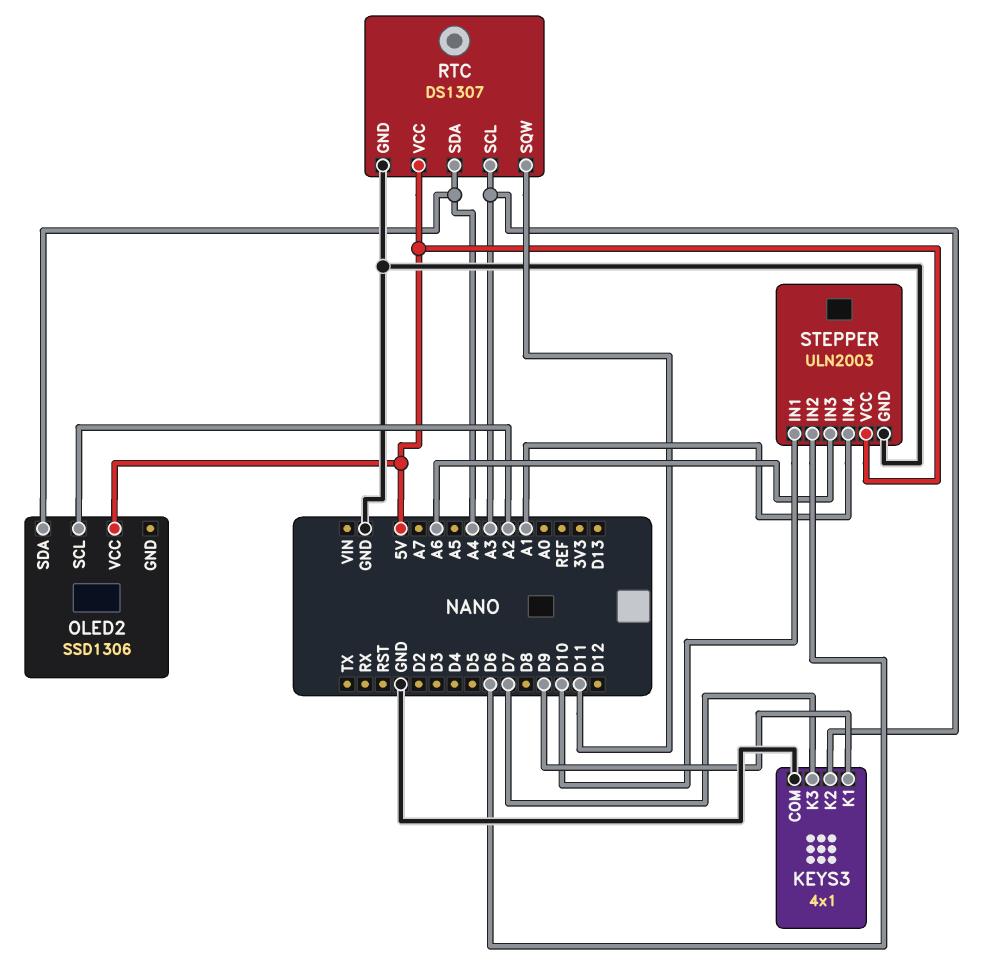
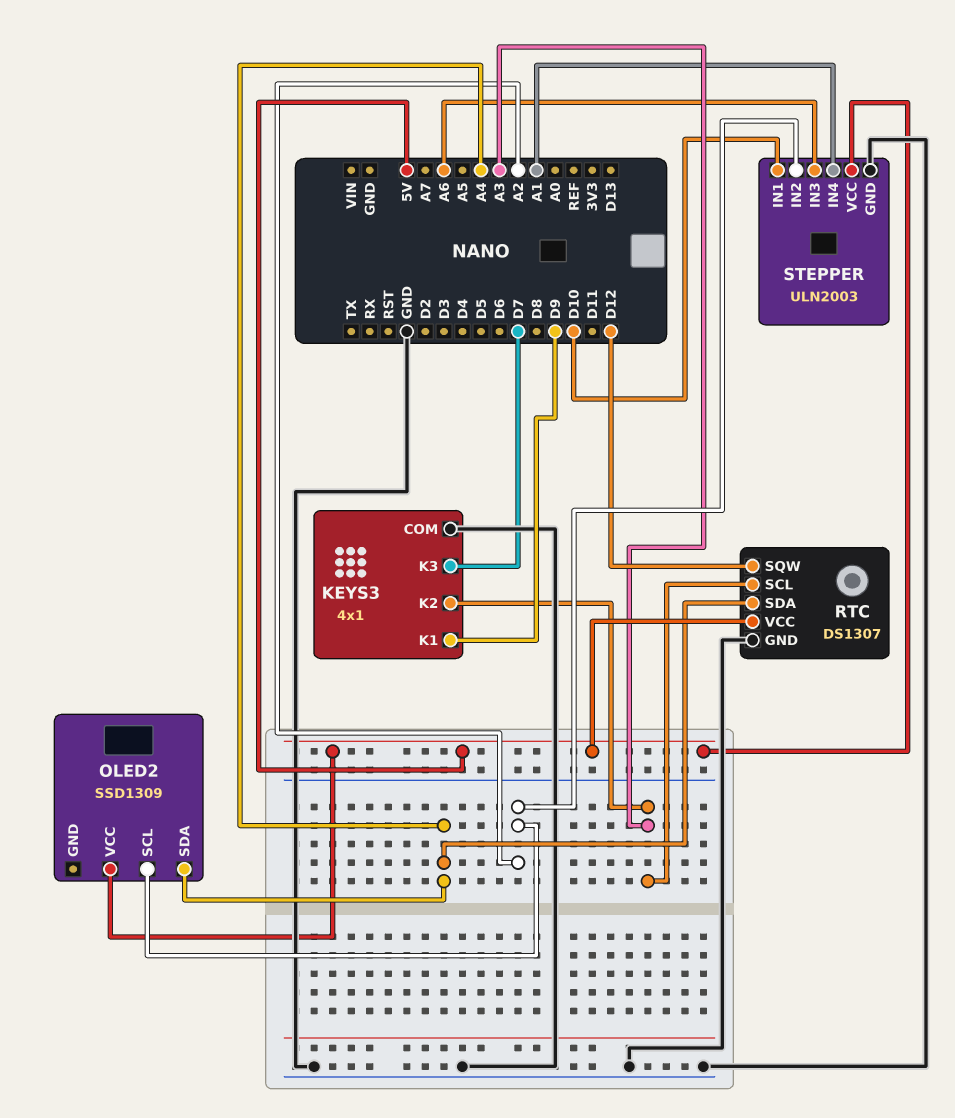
OLED2: SSD1306 -> SSD1309
RTC pin SQW: D11 -> D12
STEPPER pin IN2: D6 -> A2

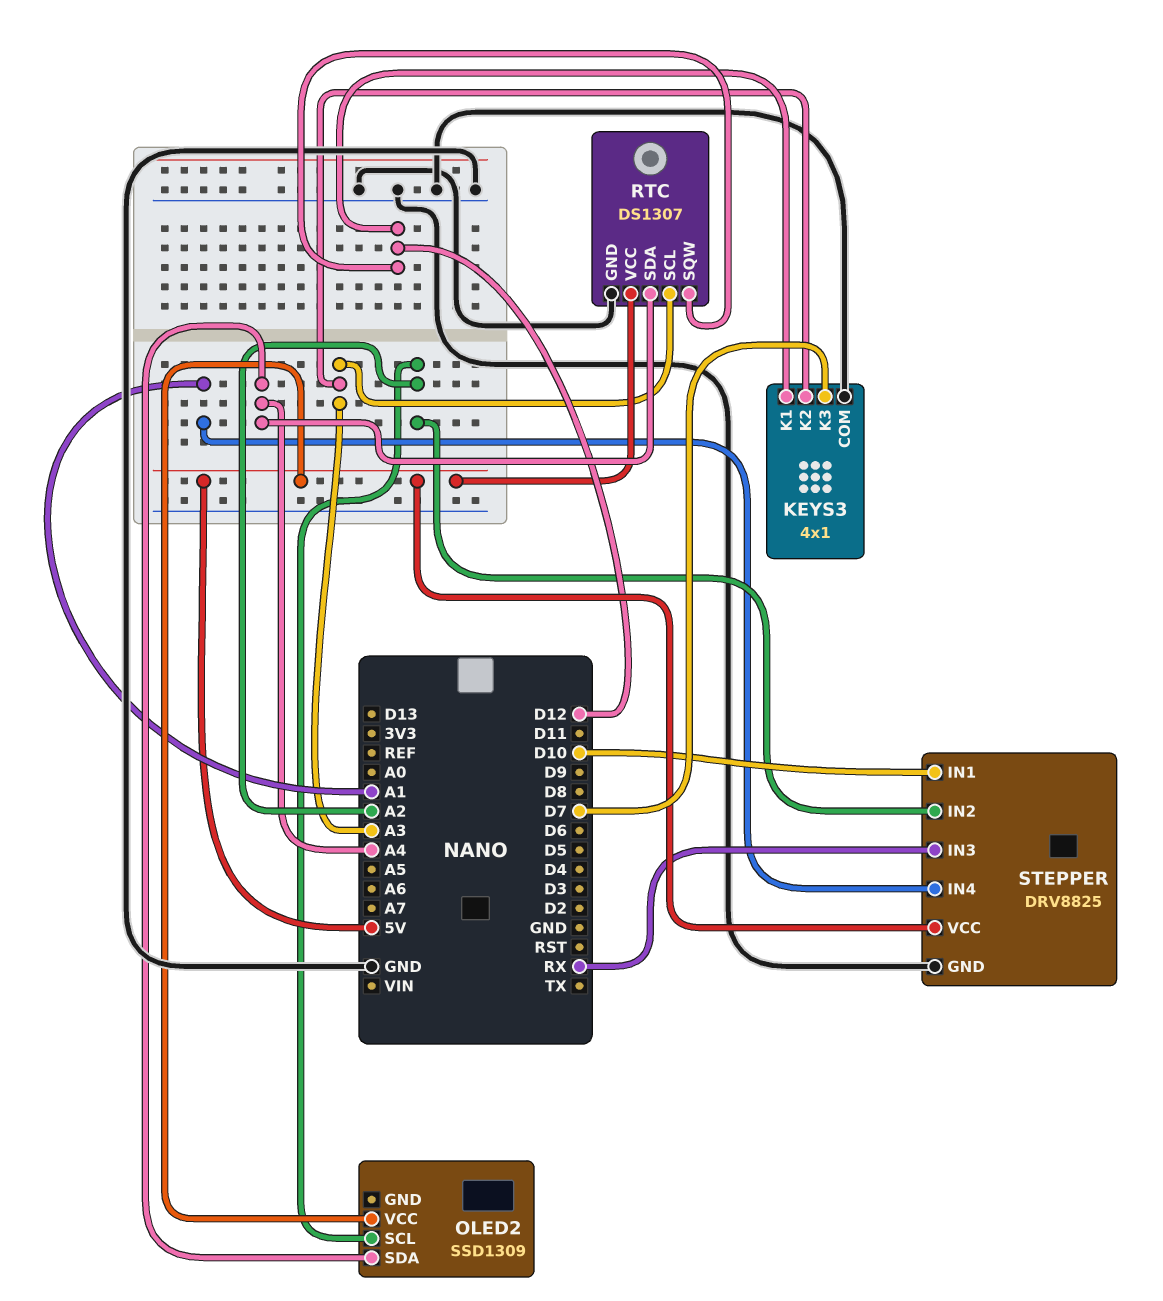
KEYS3 pin K1: D9 -> D12
STEPPER: ULN2003 -> DRV8825
STEPPER pin IN3: A6 -> RX

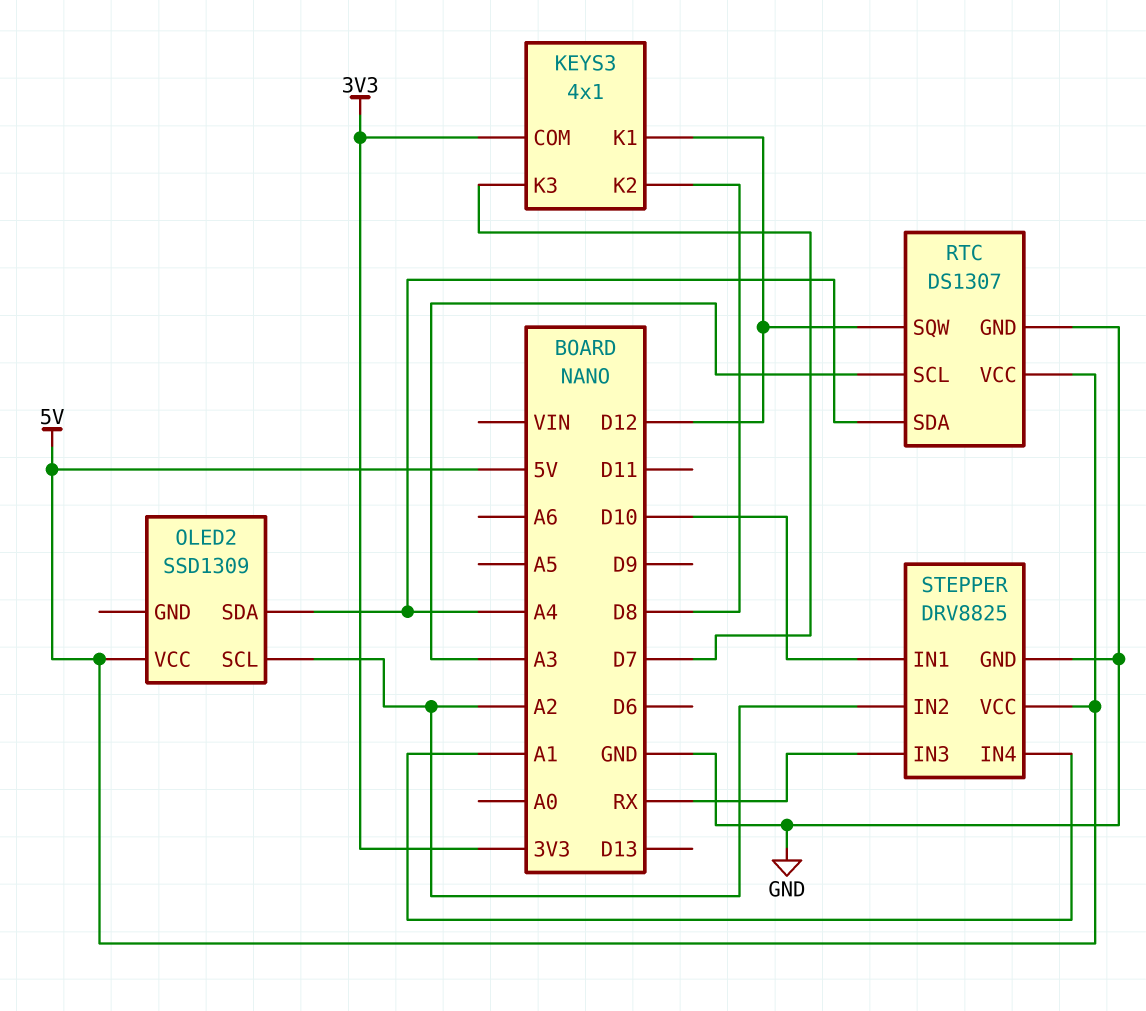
KEYS3 pin COM: GND -> 3V3
KEYS3 pin K2: A3 -> D8

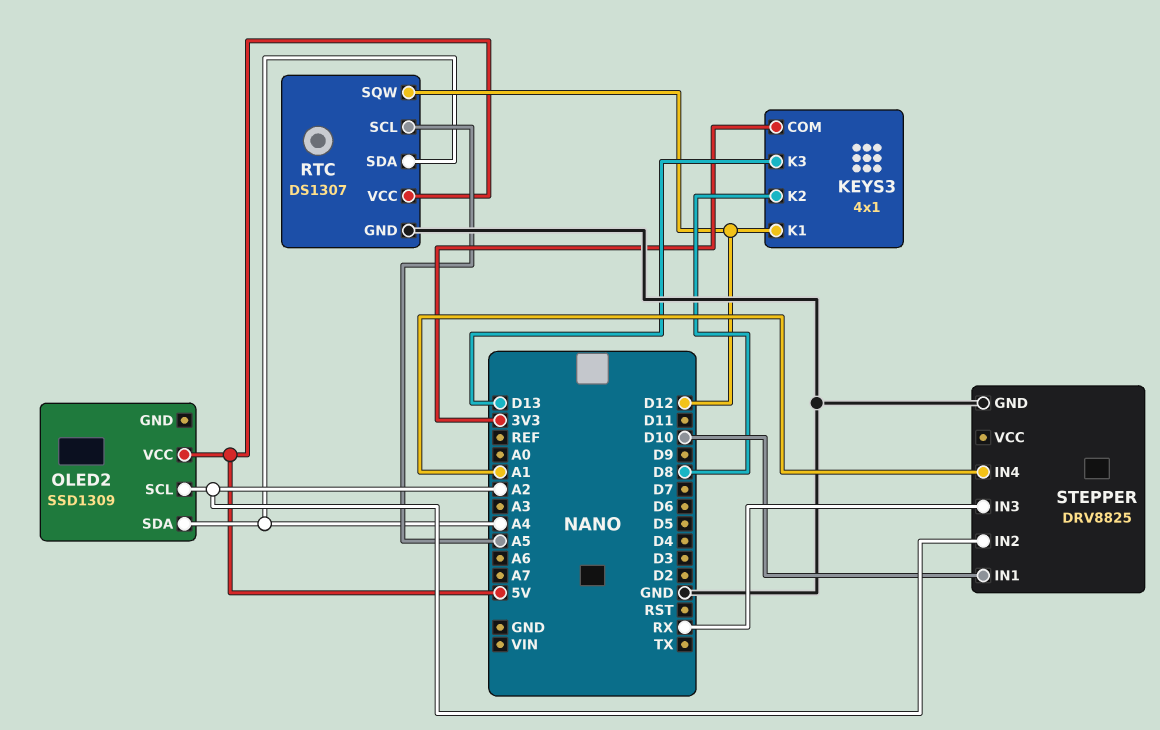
KEYS3 pin K3: D7 -> D13
RTC pin SCL: A3 -> A5
STEPPER pin VCC: 5V -> none

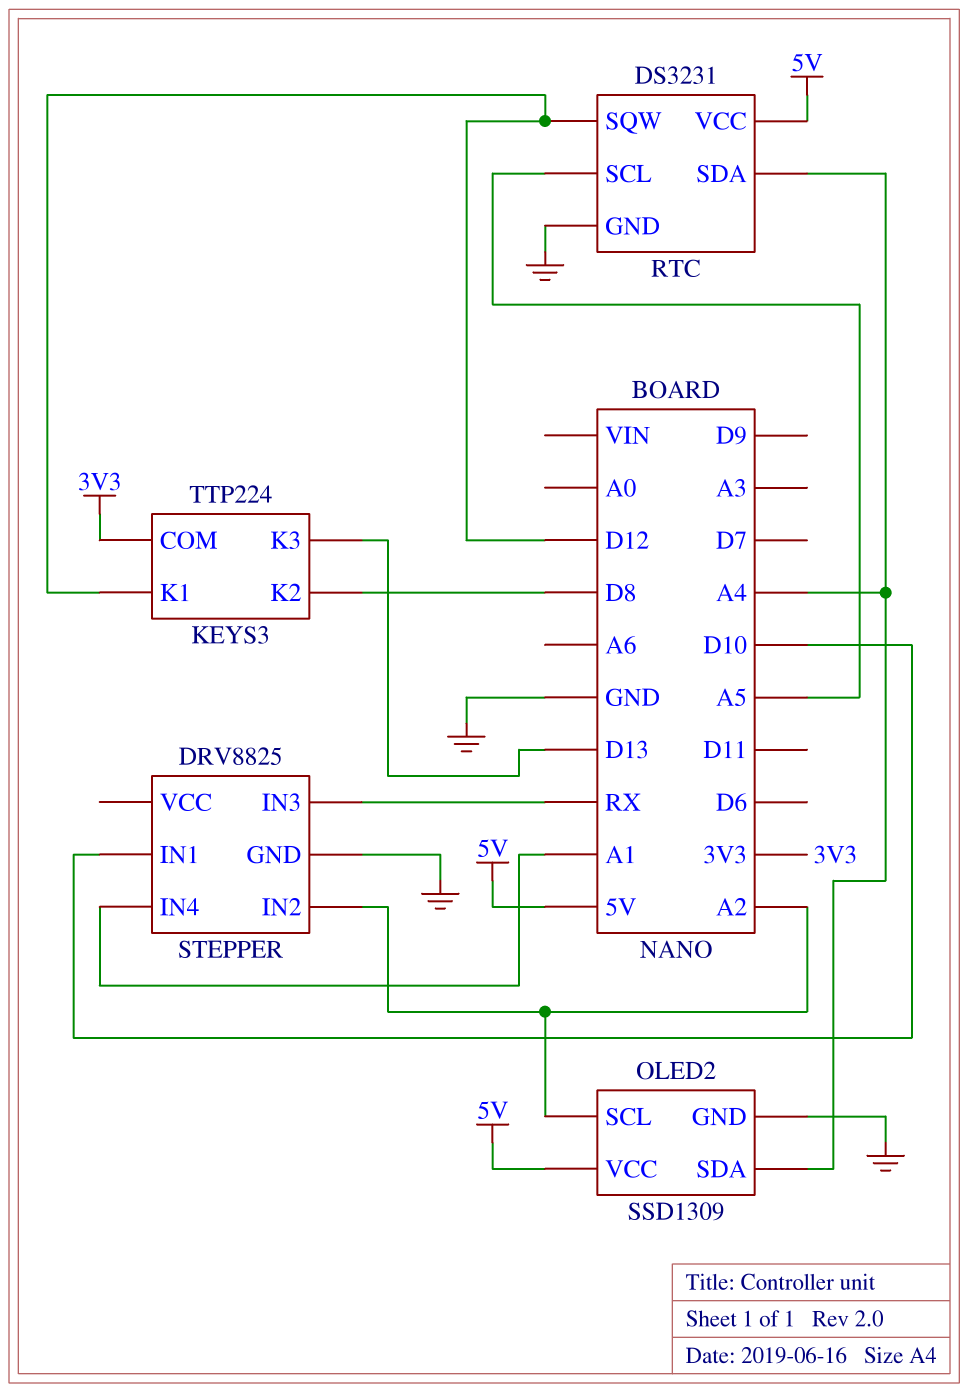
KEYS3: 4x1 -> TTP224
OLED2 pin GND: none -> GND
RTC: DS1307 -> DS3231

